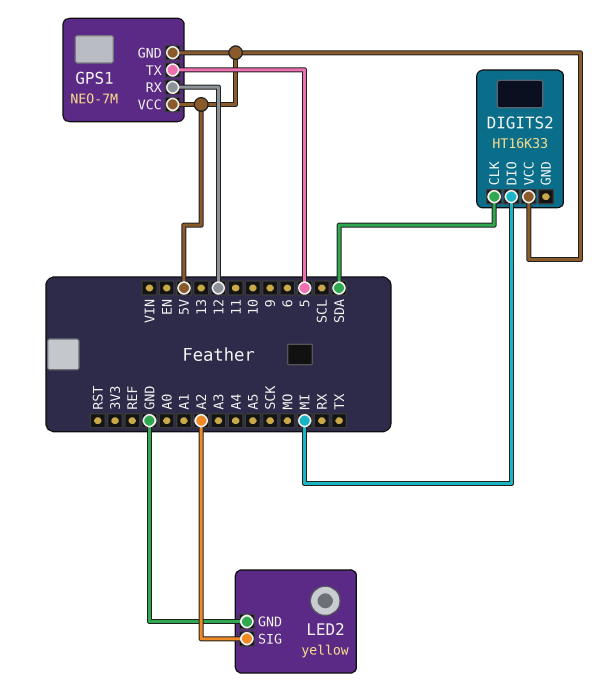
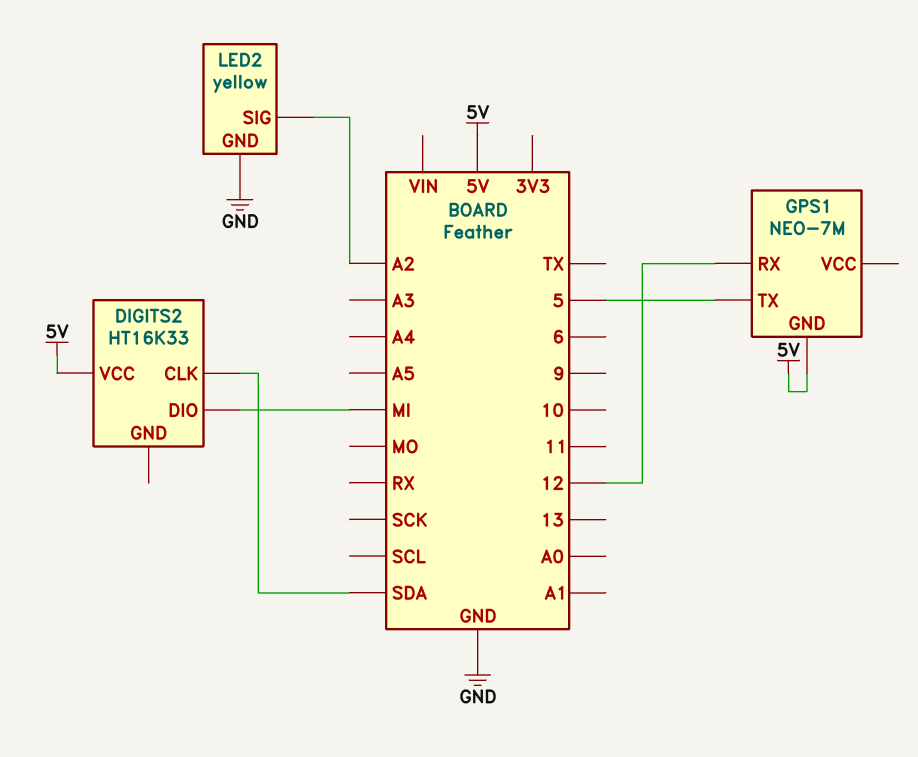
GPS1 pin VCC: 5V -> none

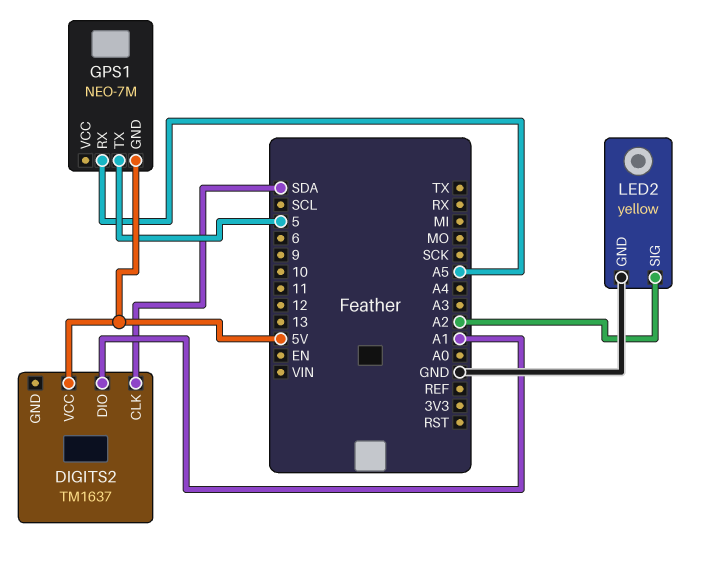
DIGITS2: HT16K33 -> TM1637
DIGITS2 pin DIO: MI -> A1
GPS1 pin RX: 12 -> A5

